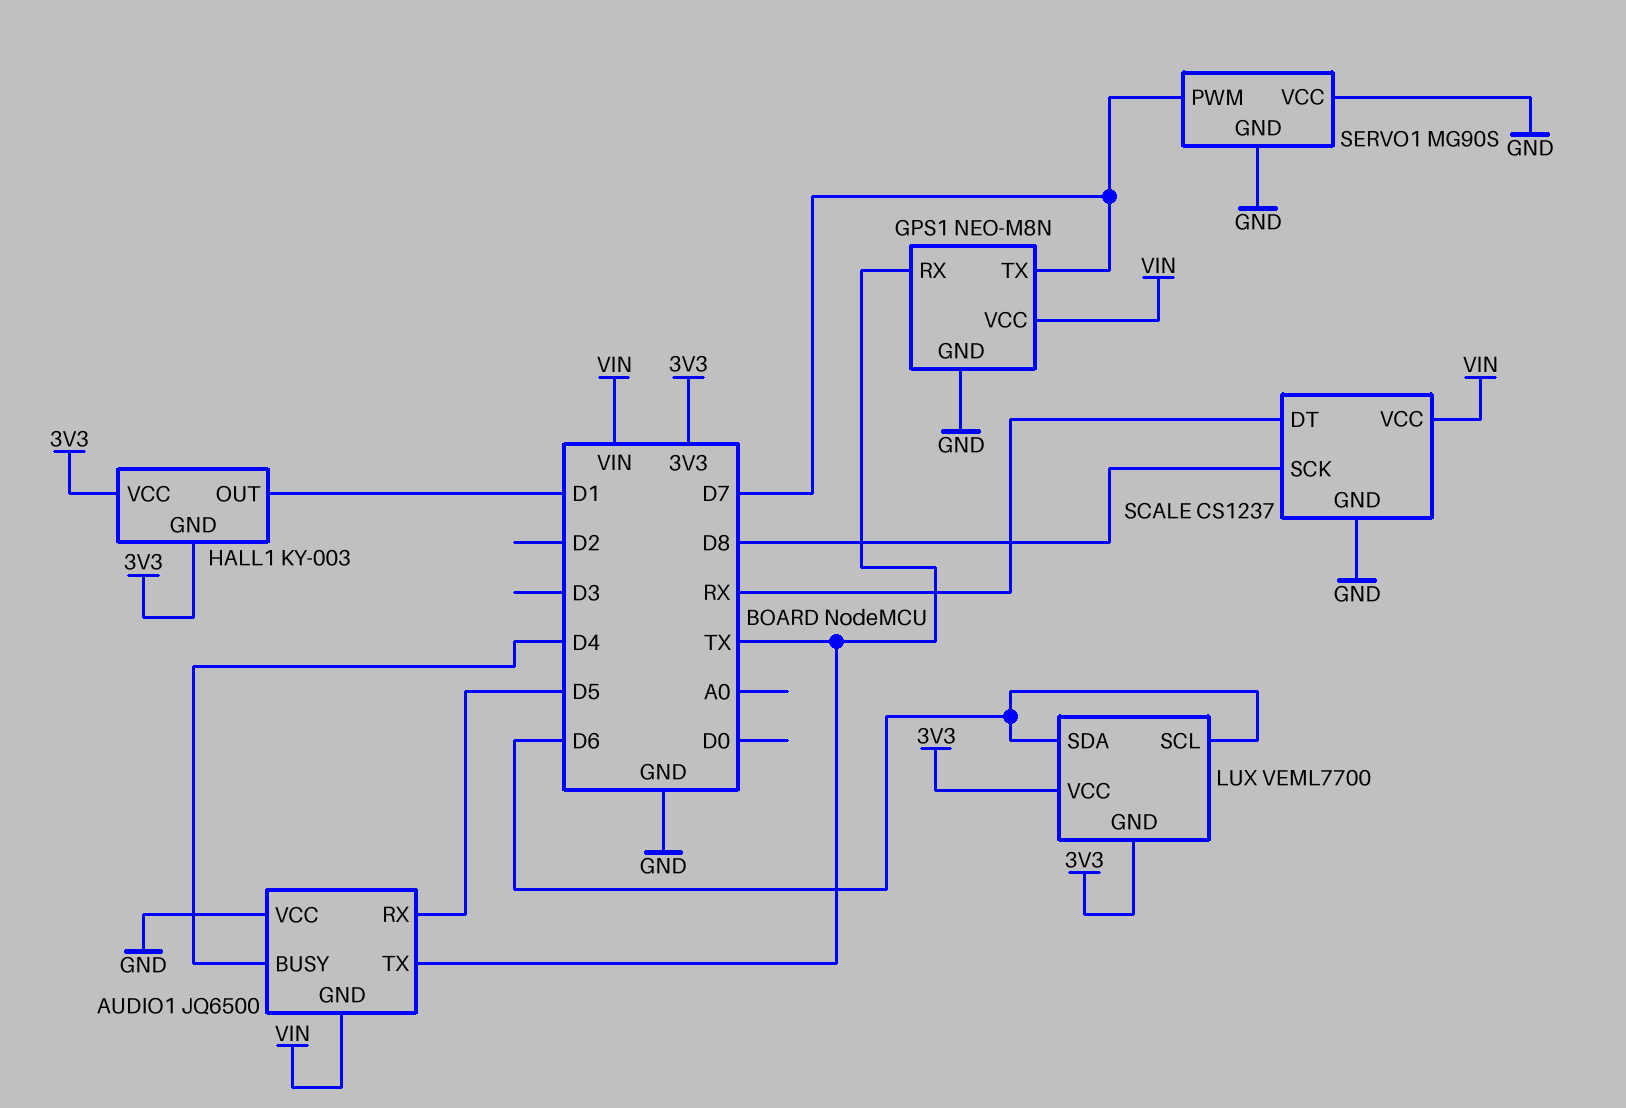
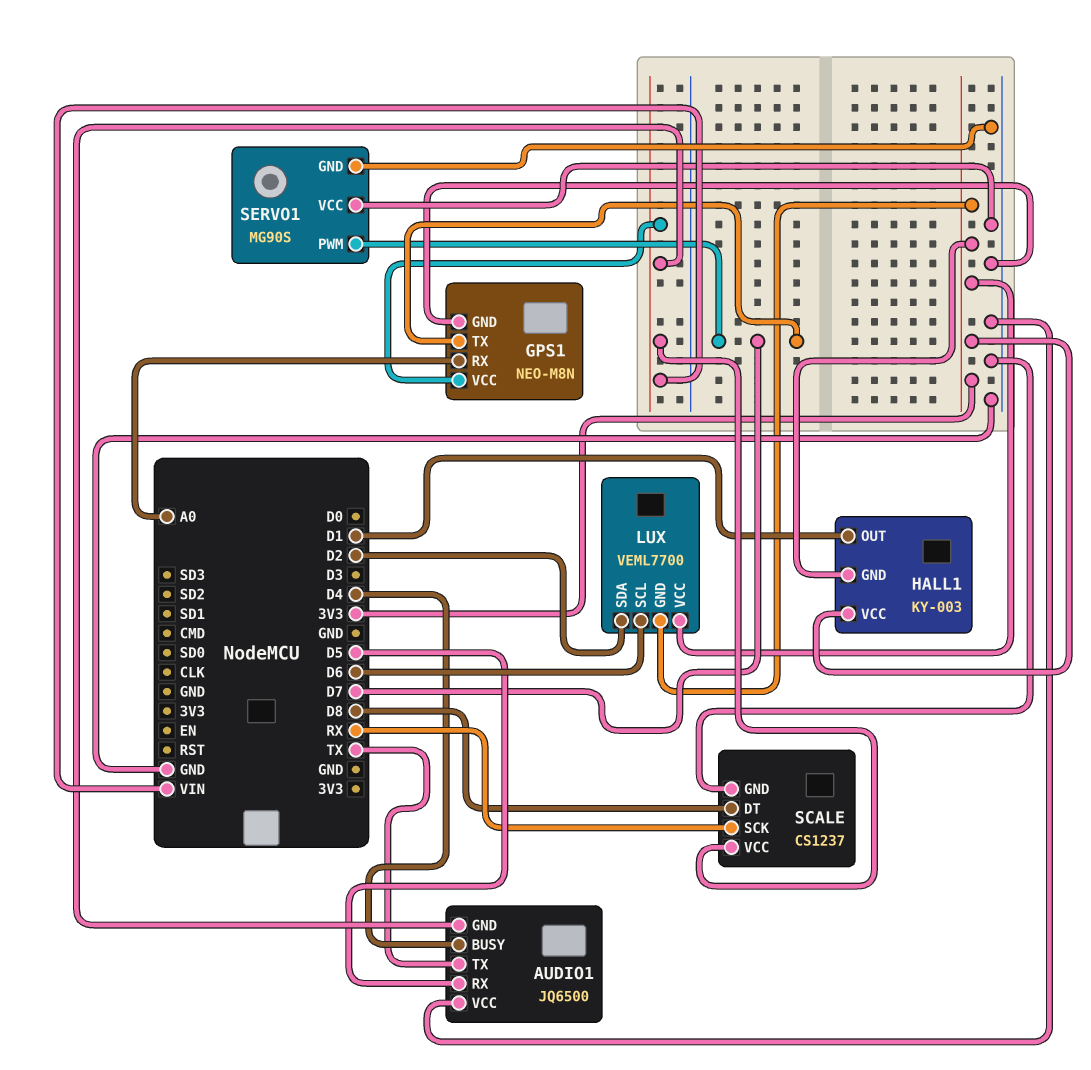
GPS1 pin RX: TX -> A0
LUX pin SDA: D6 -> D2
SCALE pin DT: RX -> D8
SCALE pin SCK: D8 -> RX

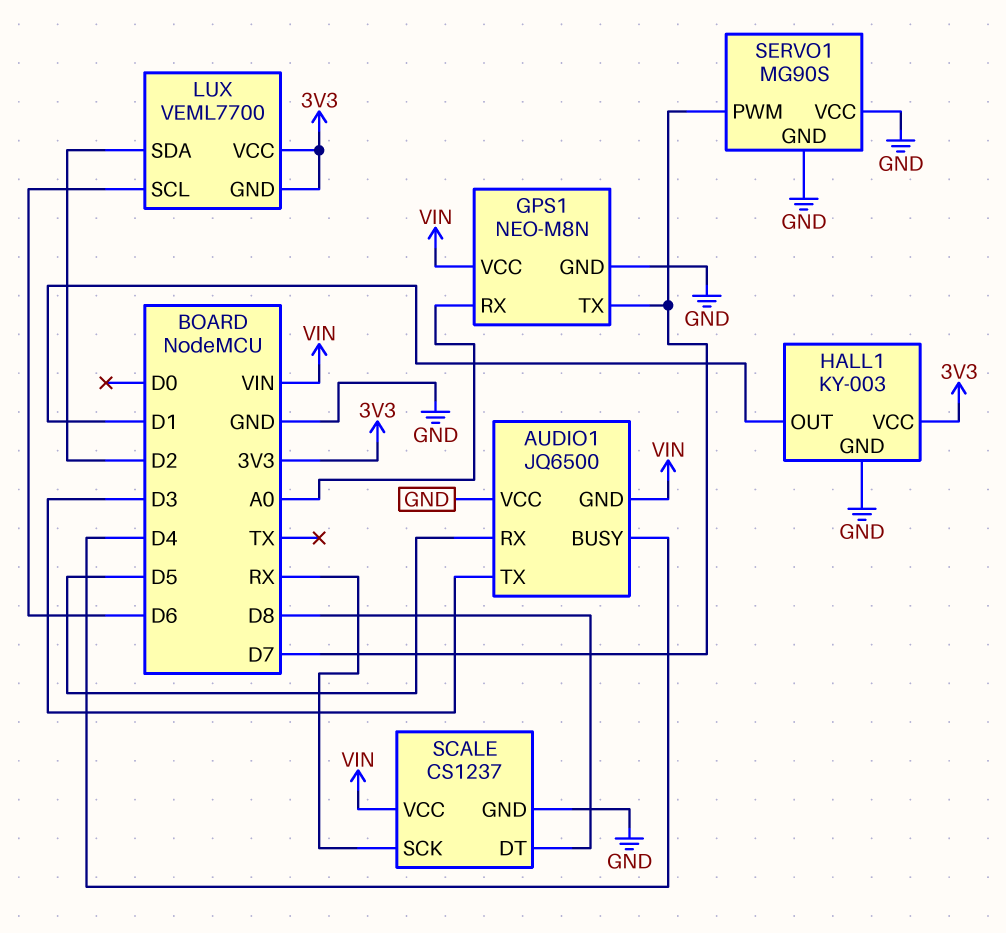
AUDIO1 pin TX: TX -> D3
HALL1 pin GND: 3V3 -> GND

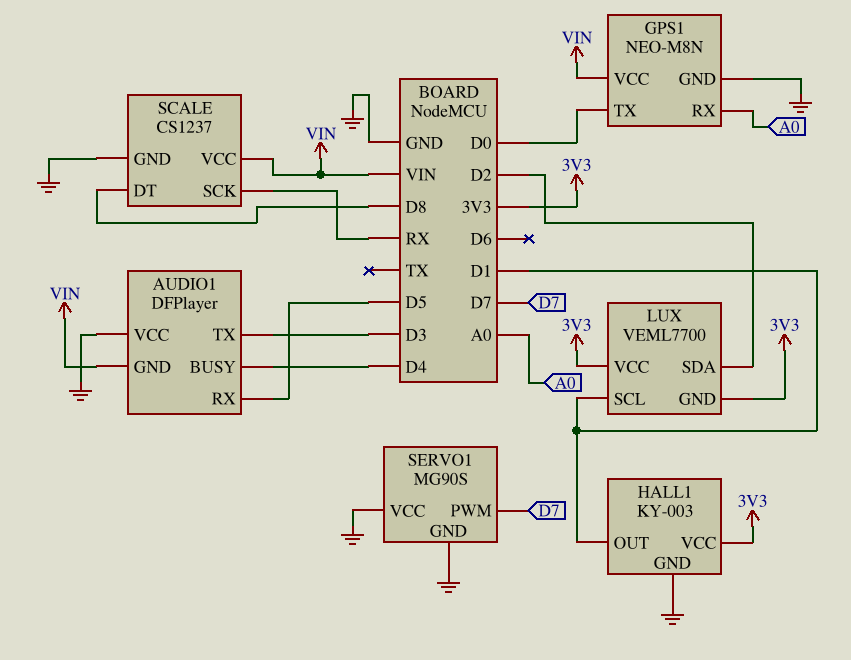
AUDIO1: JQ6500 -> DFPlayer
GPS1 pin TX: D7 -> D0
LUX pin SCL: D6 -> D1

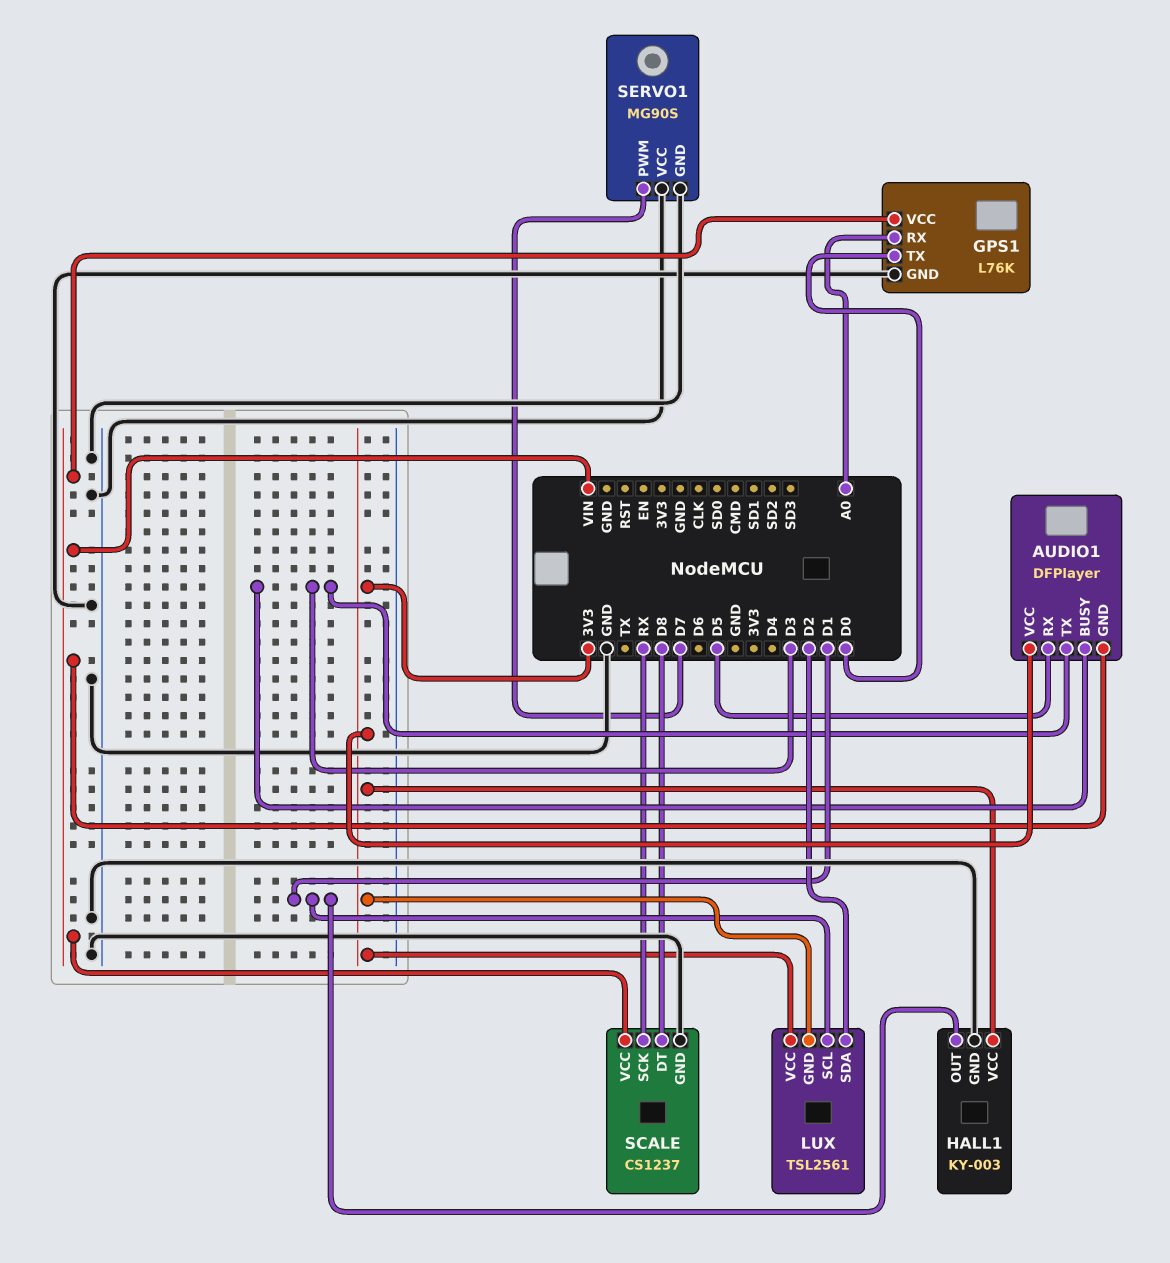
AUDIO1 pin BUSY: D4 -> D3
AUDIO1 pin VCC: GND -> 3V3
GPS1: NEO-M8N -> L76K
LUX: VEML7700 -> TSL2561

